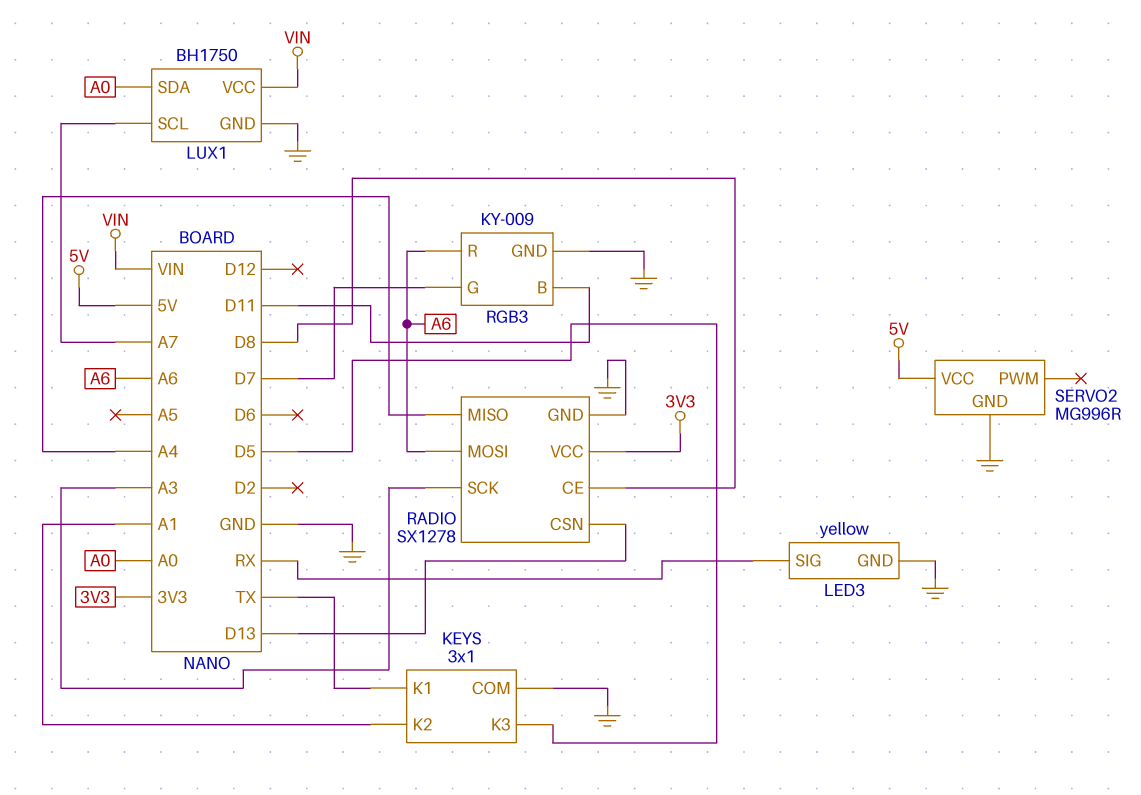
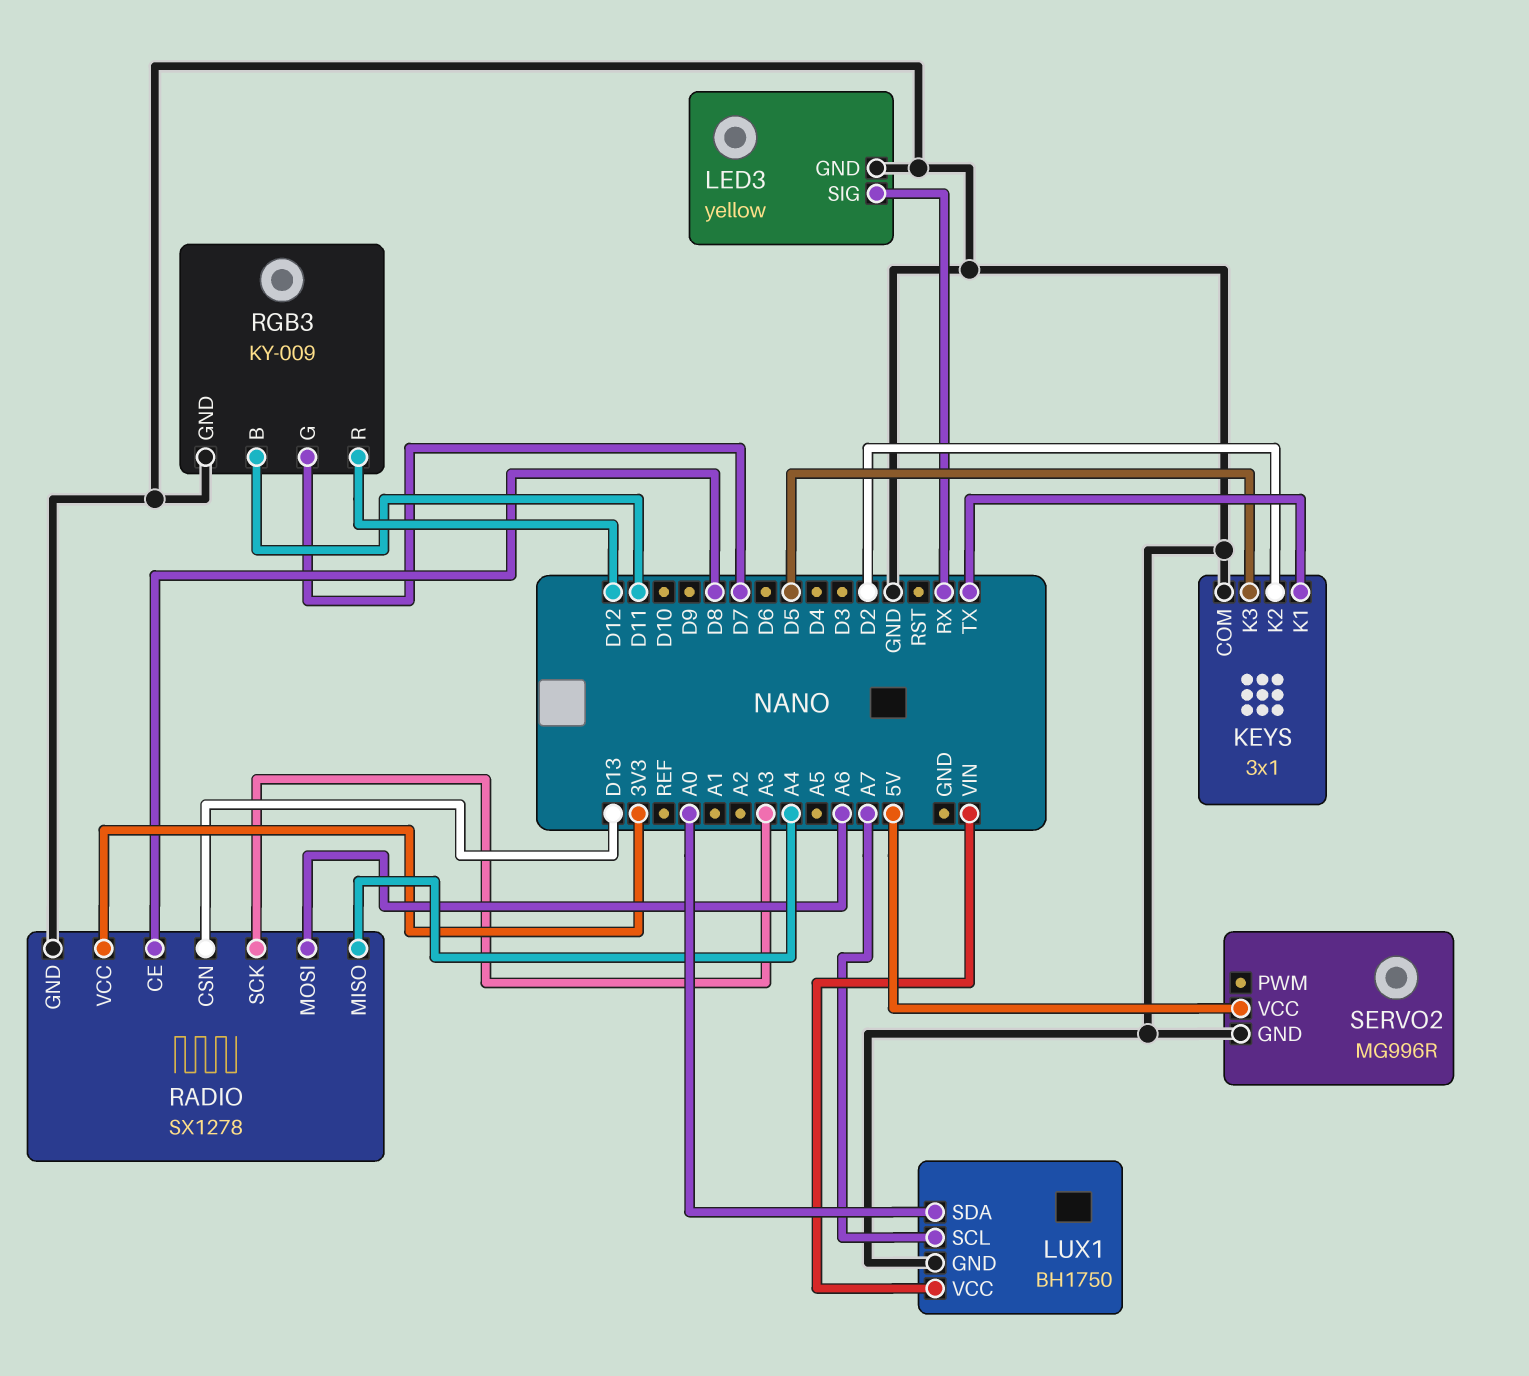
KEYS pin K2: A1 -> D2
RGB3 pin R: A6 -> D12

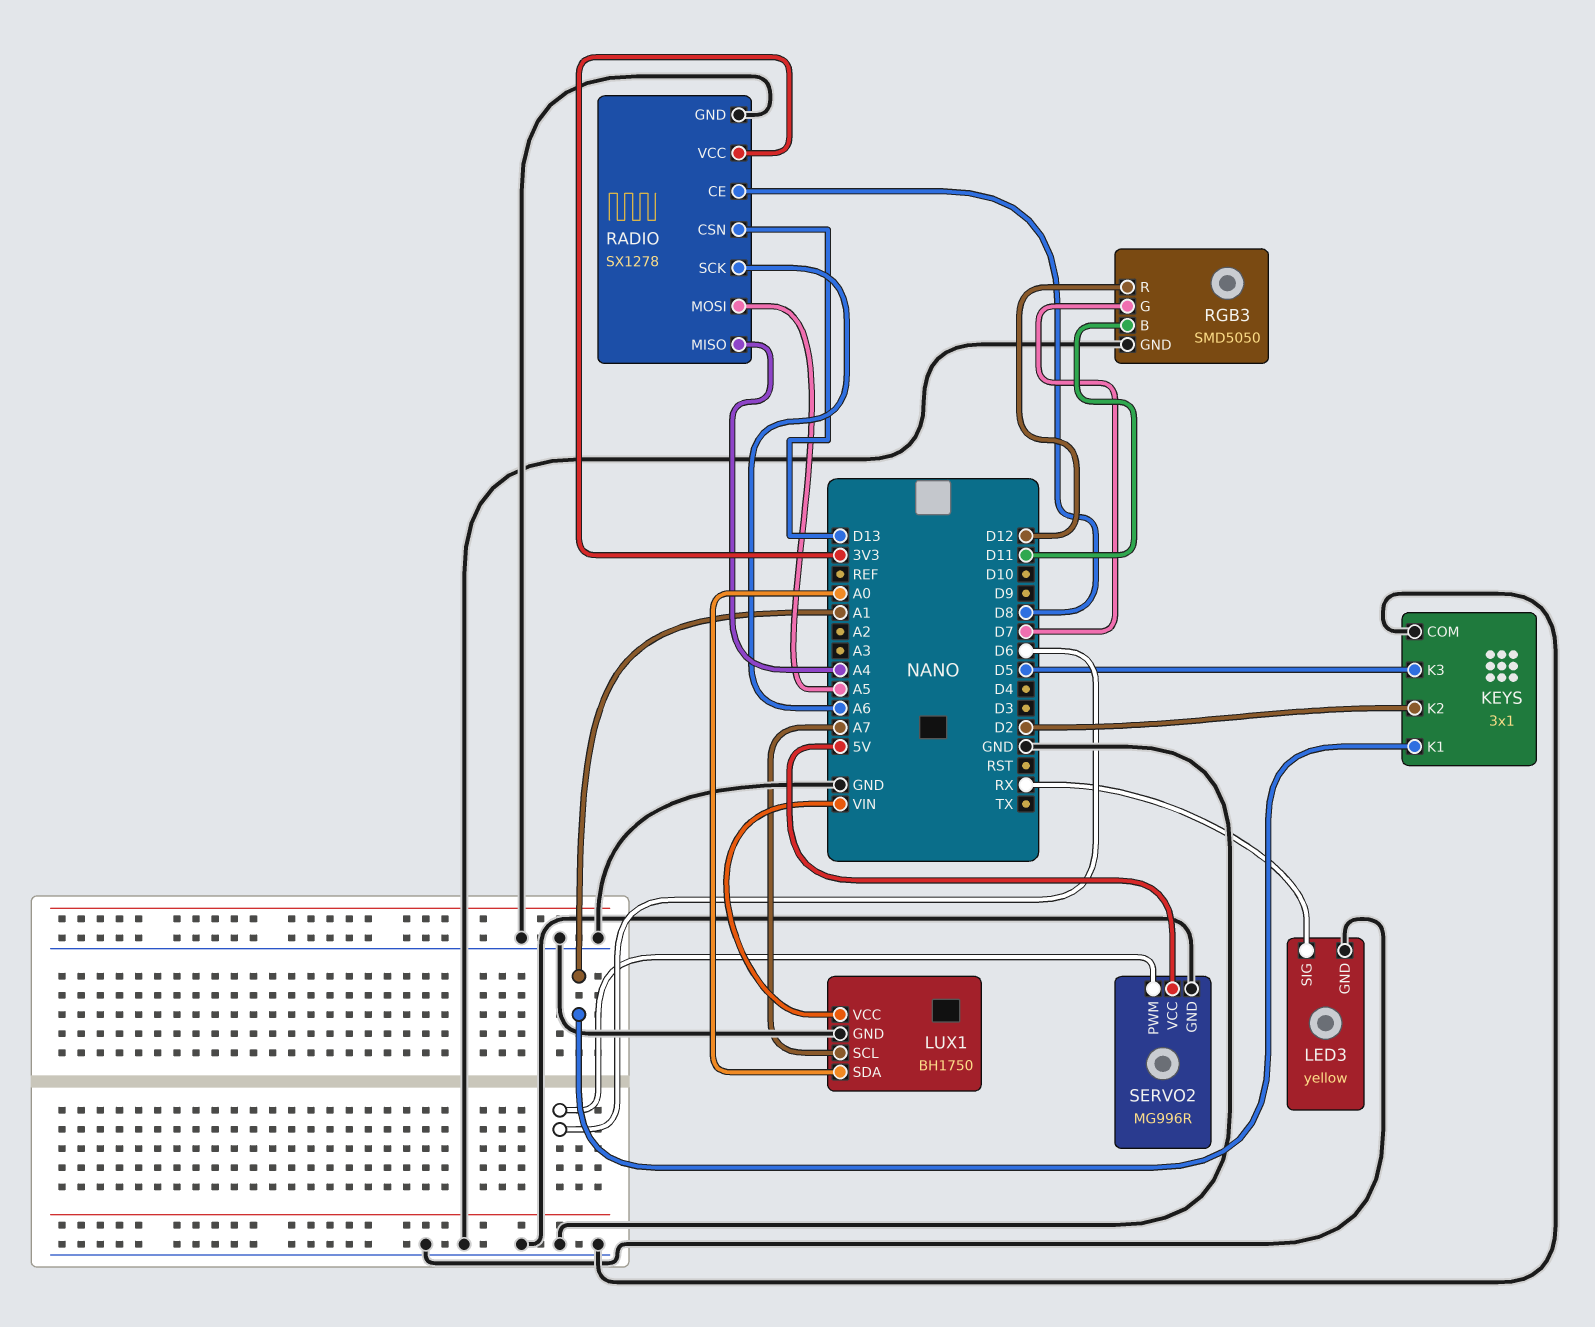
KEYS pin K1: TX -> A1
RADIO pin MOSI: A6 -> A5
RADIO pin SCK: A3 -> A6
RGB3: KY-009 -> SMD5050
SERVO2 pin PWM: none -> D6

